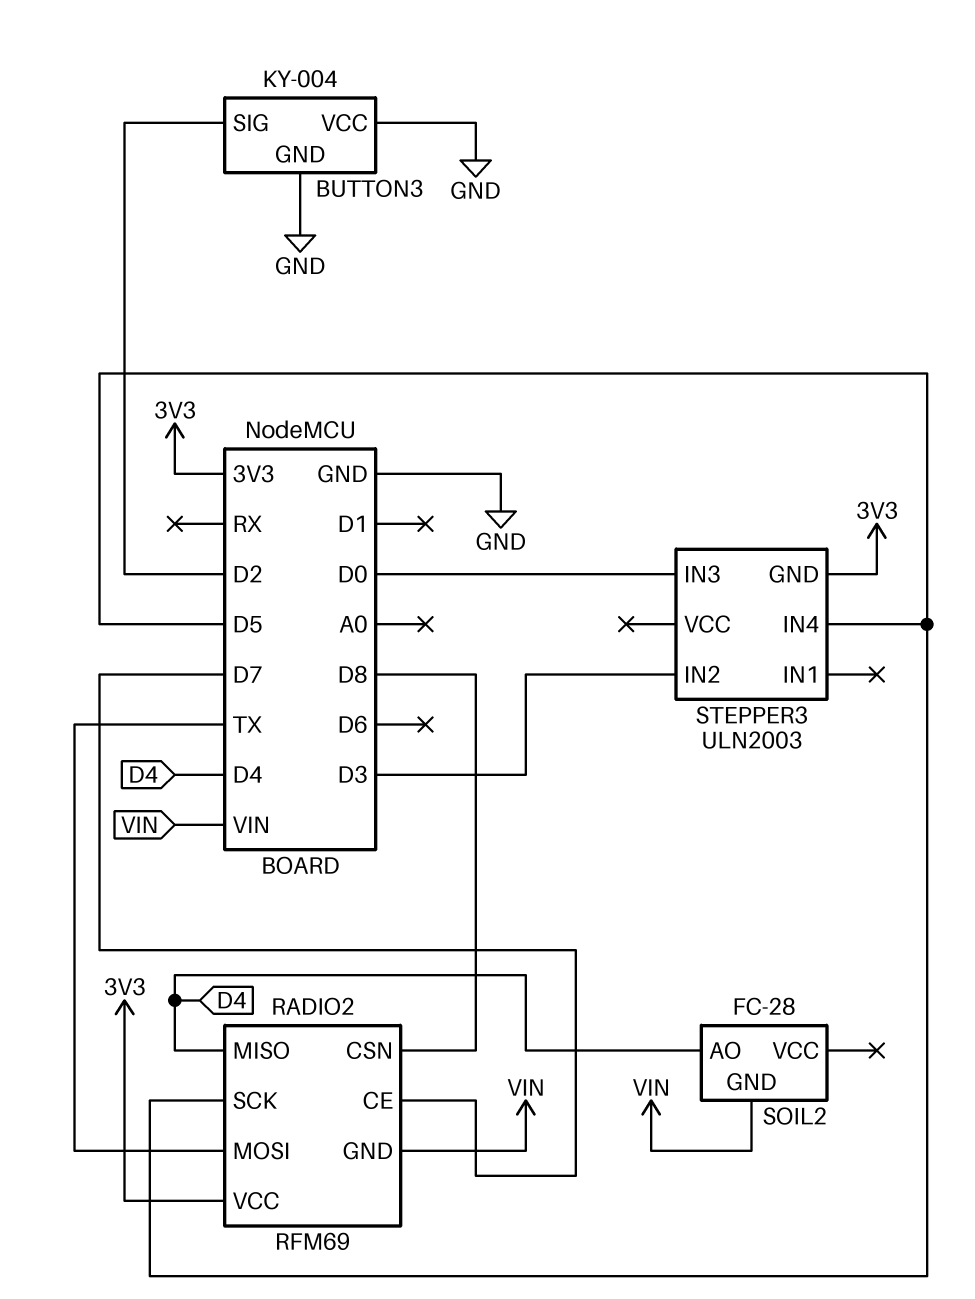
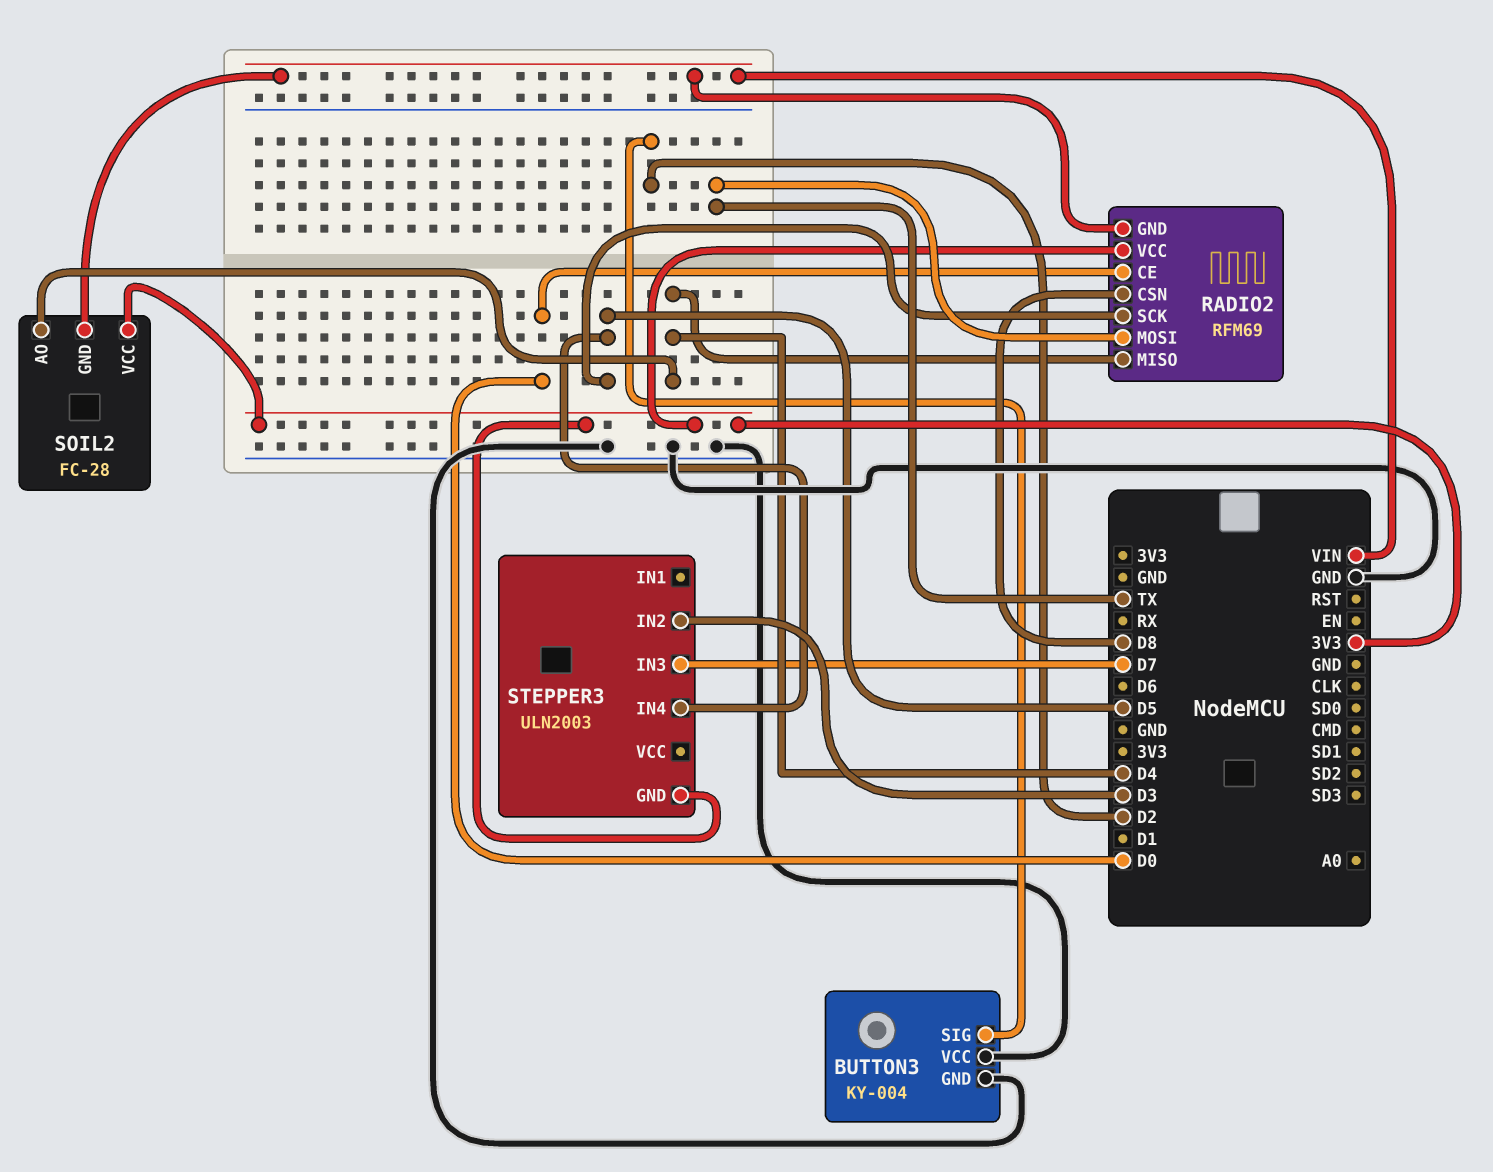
RADIO2 pin CE: D7 -> D0
SOIL2 pin VCC: none -> 3V3
STEPPER3 pin IN3: D0 -> D7

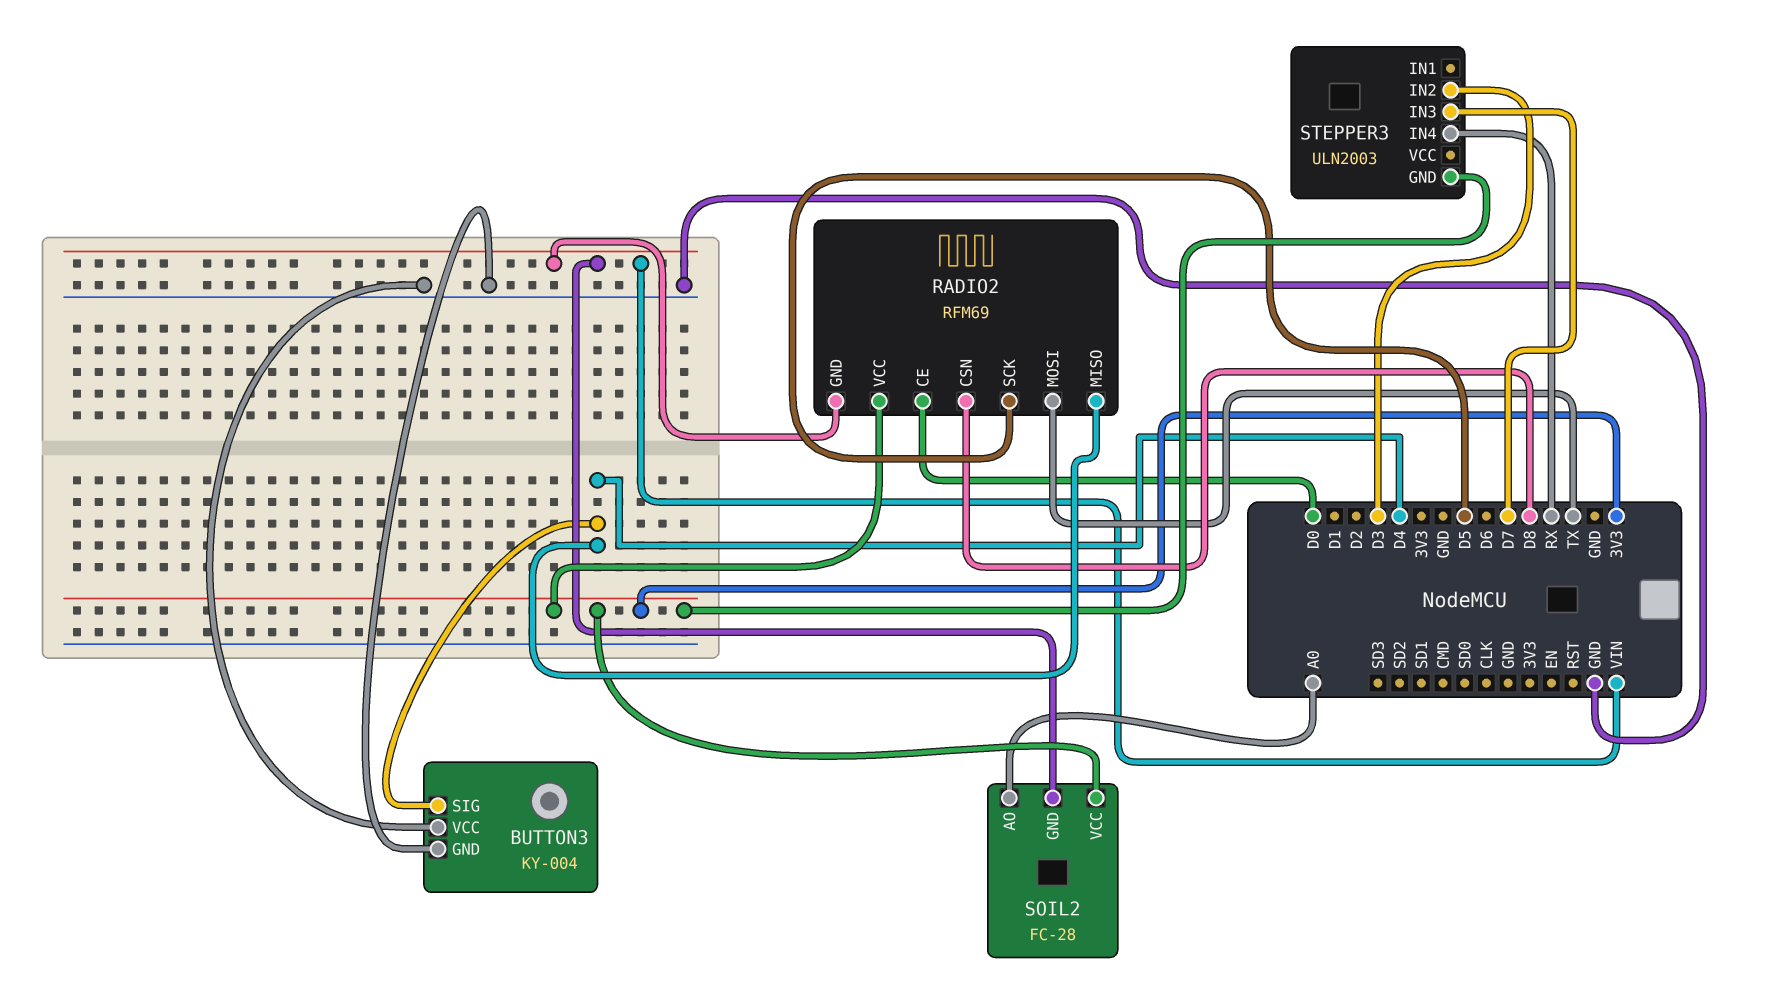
BUTTON3 pin SIG: D2 -> D4
SOIL2 pin AO: D4 -> A0
STEPPER3 pin IN4: D5 -> RX

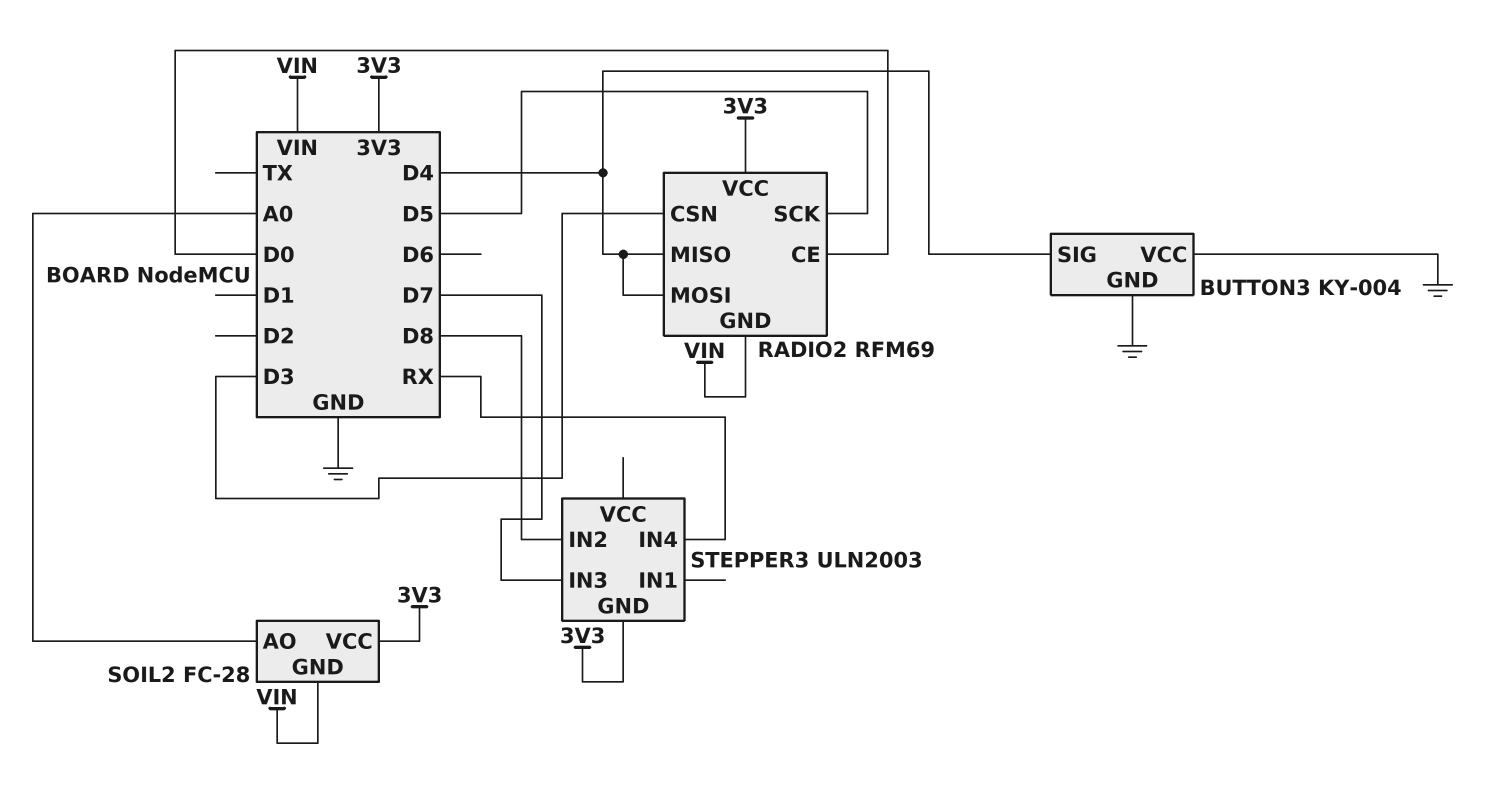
RADIO2 pin CSN: D8 -> D3
RADIO2 pin MOSI: TX -> D4
STEPPER3 pin IN2: D3 -> D8

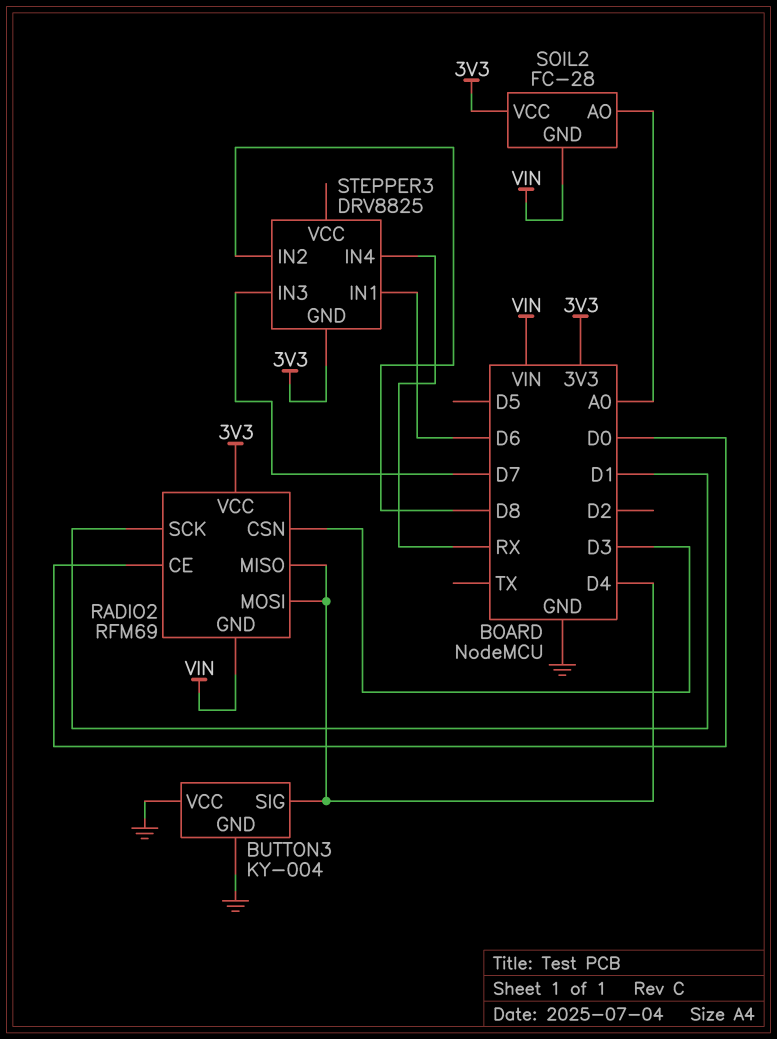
RADIO2 pin SCK: D5 -> D1
STEPPER3: ULN2003 -> DRV8825
STEPPER3 pin IN1: none -> D6

